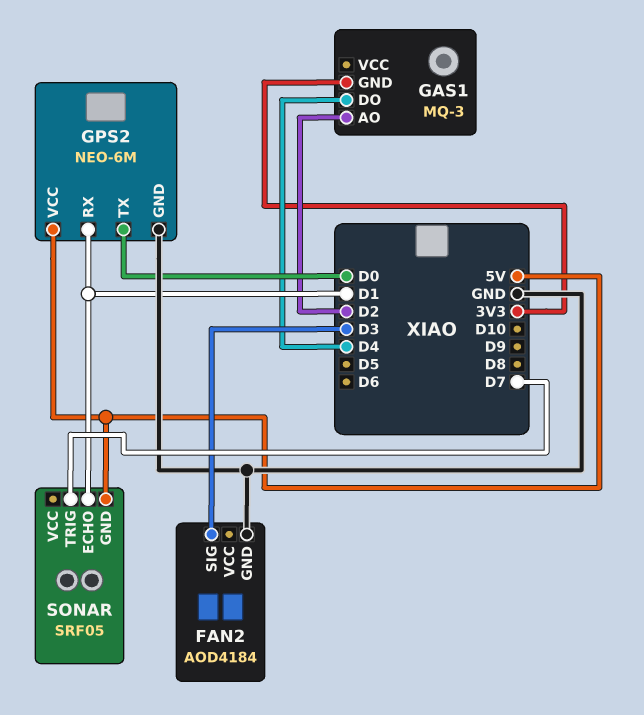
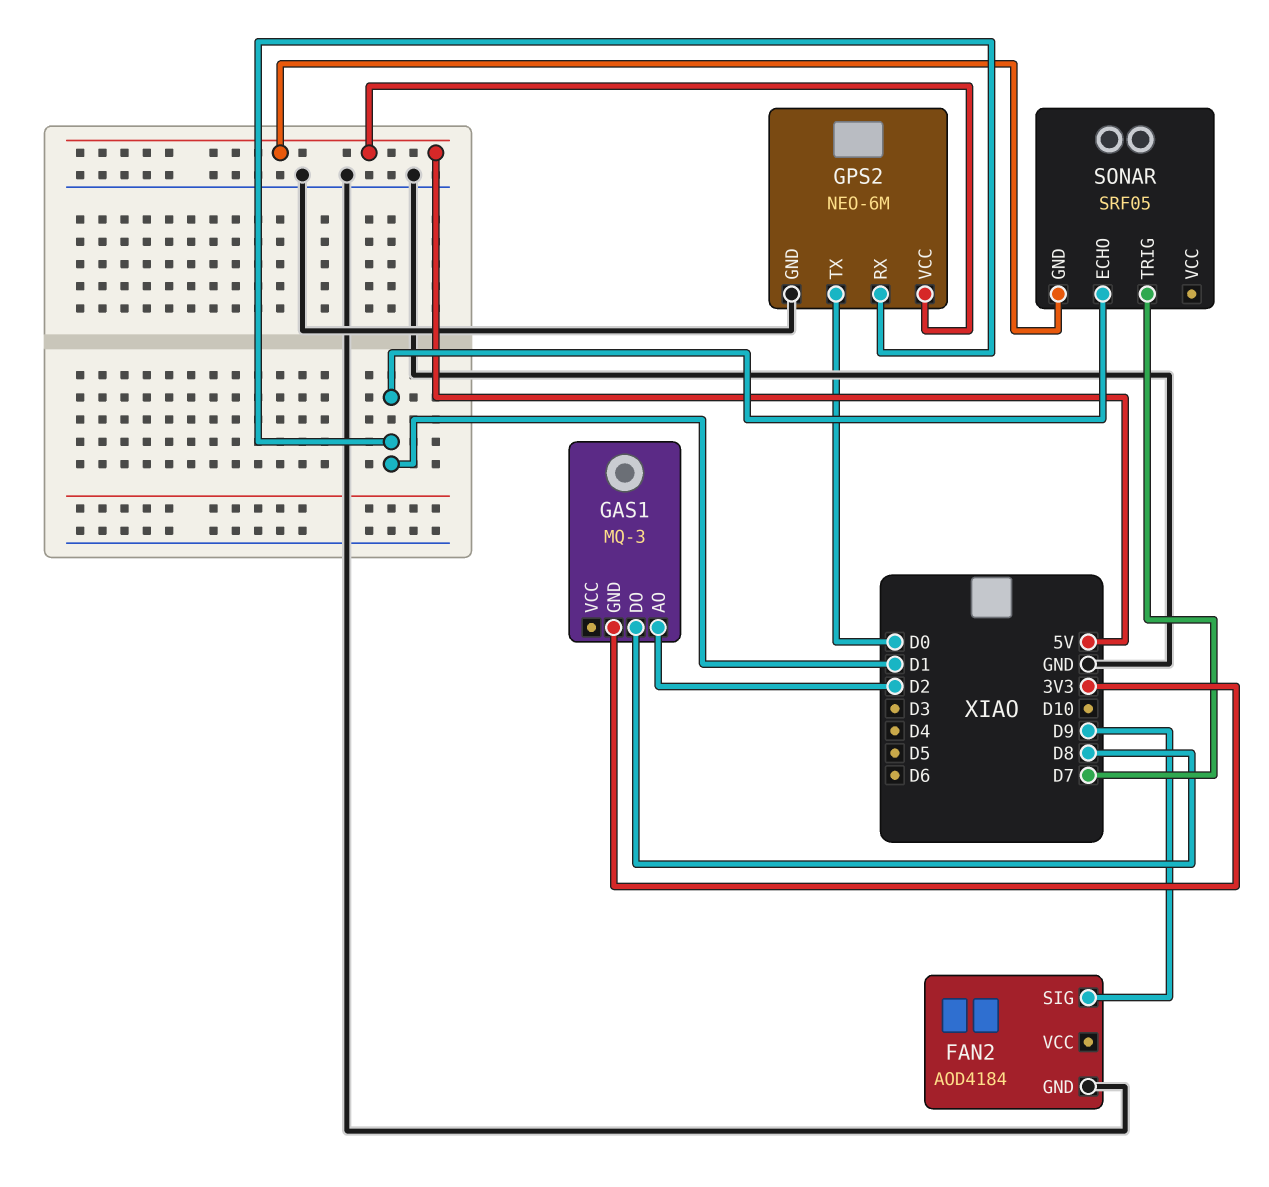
FAN2 pin SIG: D3 -> D9
GAS1 pin DO: D4 -> D8

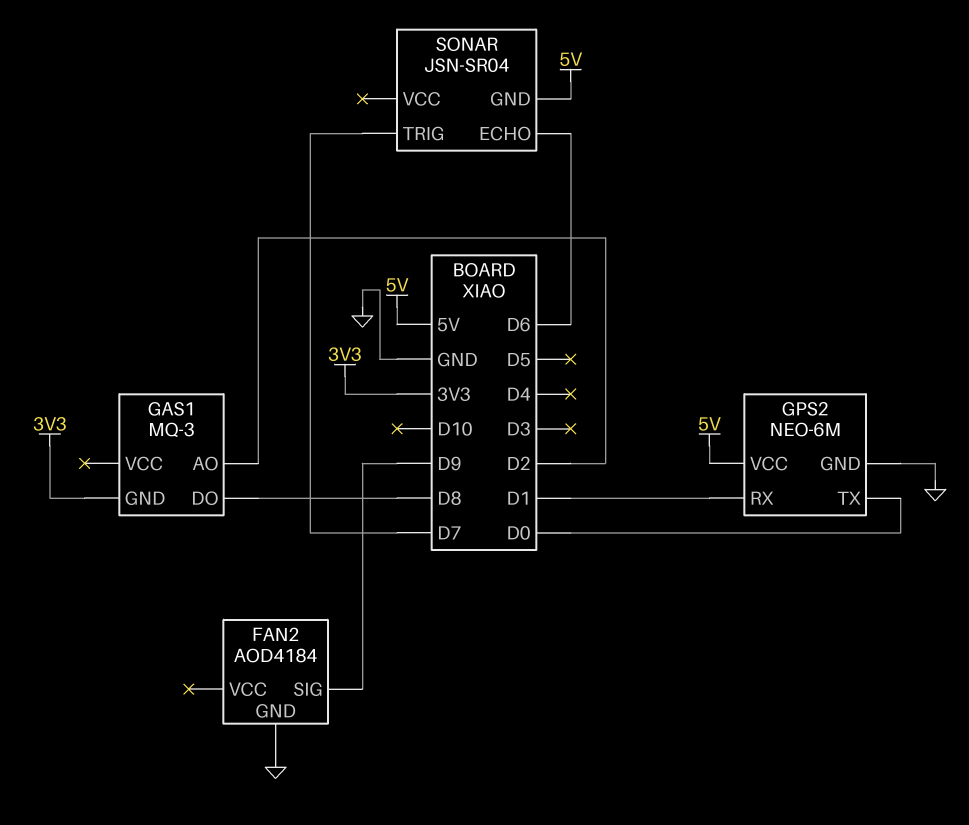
SONAR: SRF05 -> JSN-SR04
SONAR pin ECHO: D1 -> D6

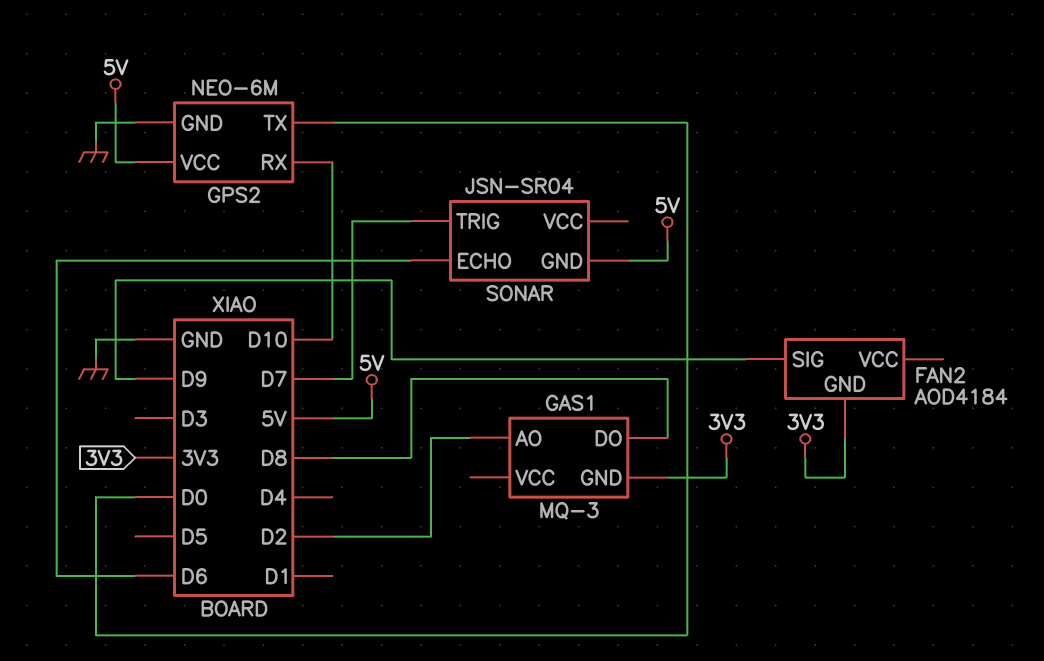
FAN2 pin GND: GND -> 3V3
GPS2 pin RX: D1 -> D10

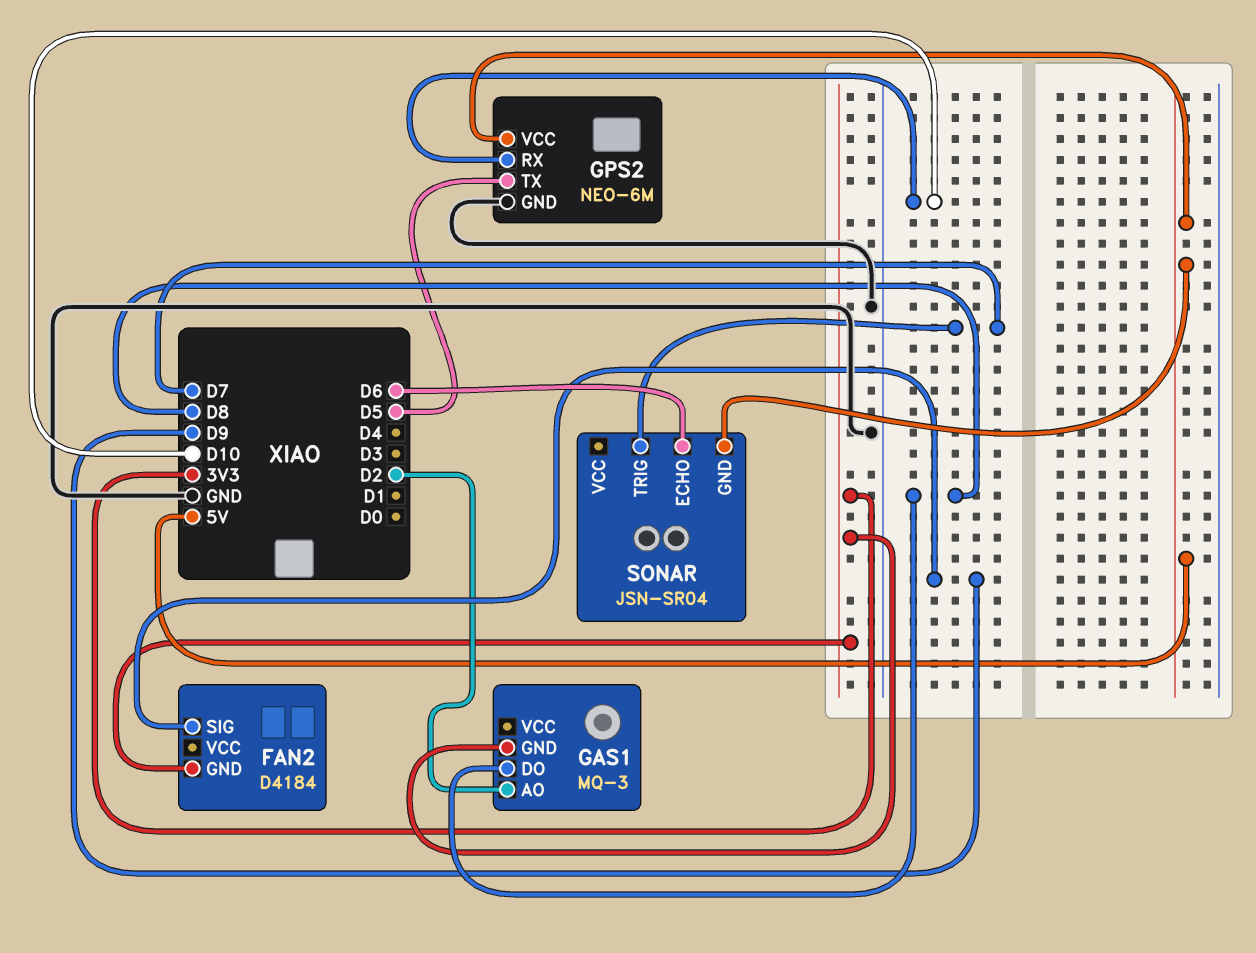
FAN2: AOD4184 -> D4184
GPS2 pin TX: D0 -> D5

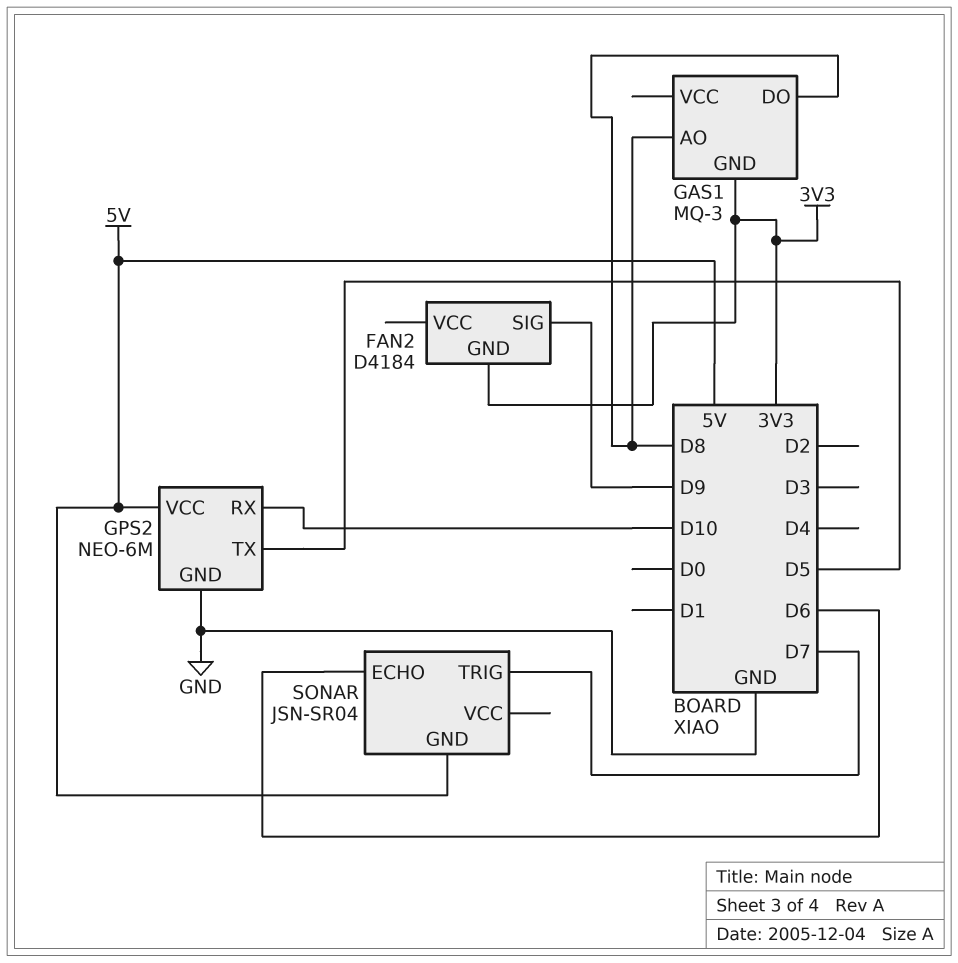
GAS1 pin AO: D2 -> D8

